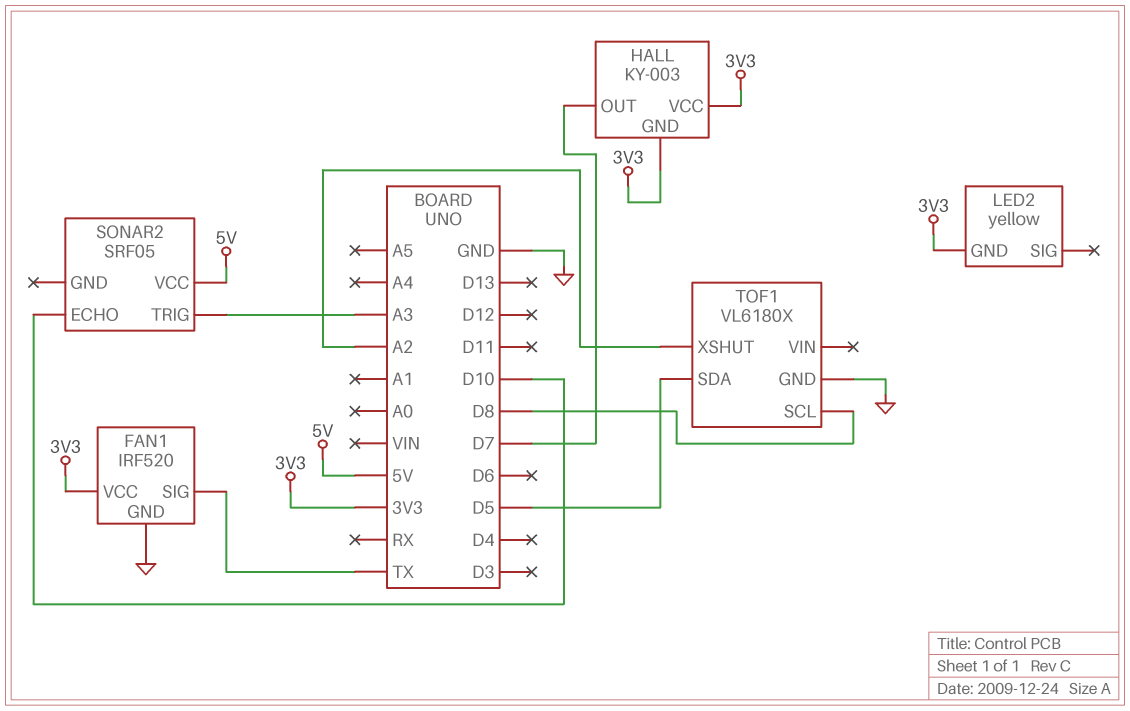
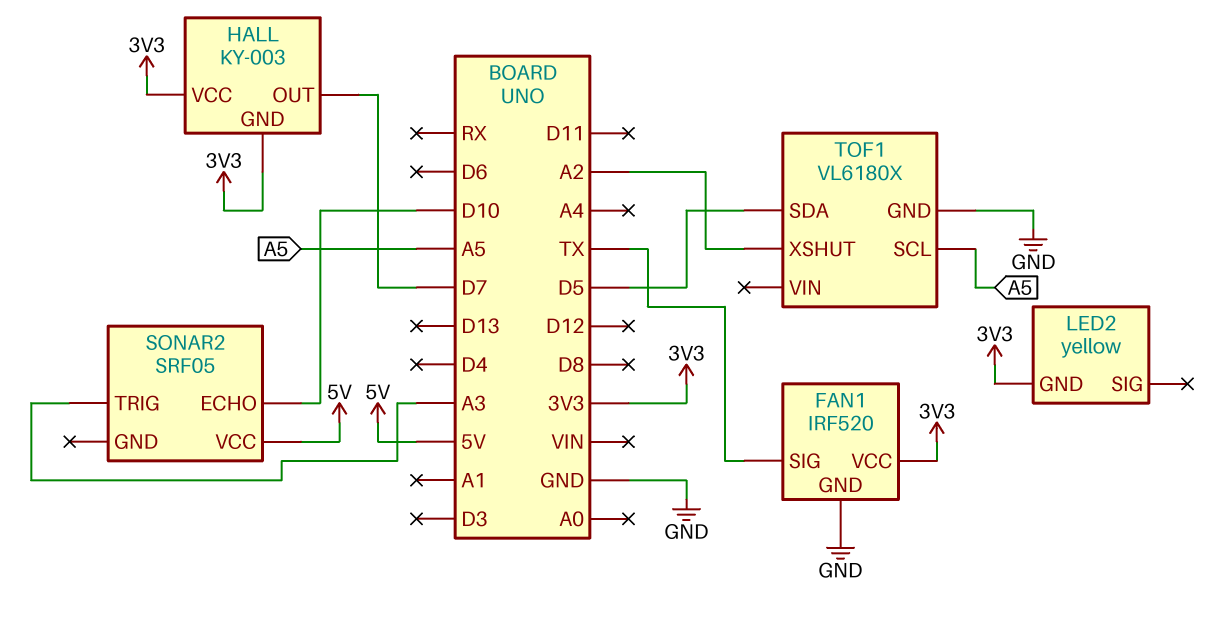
TOF1 pin SCL: D8 -> A5

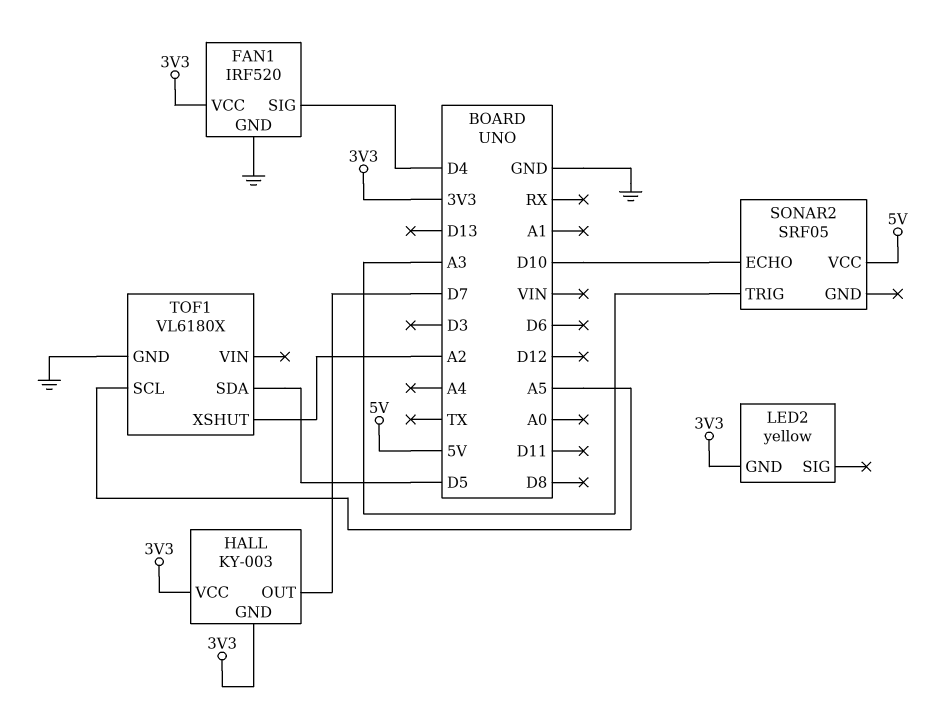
FAN1 pin SIG: TX -> D4

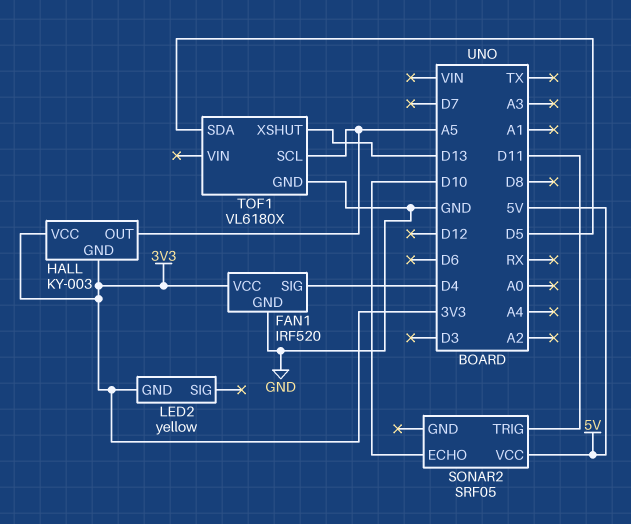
HALL pin OUT: D7 -> A5
SONAR2 pin TRIG: A3 -> D11
TOF1 pin XSHUT: A2 -> D13

